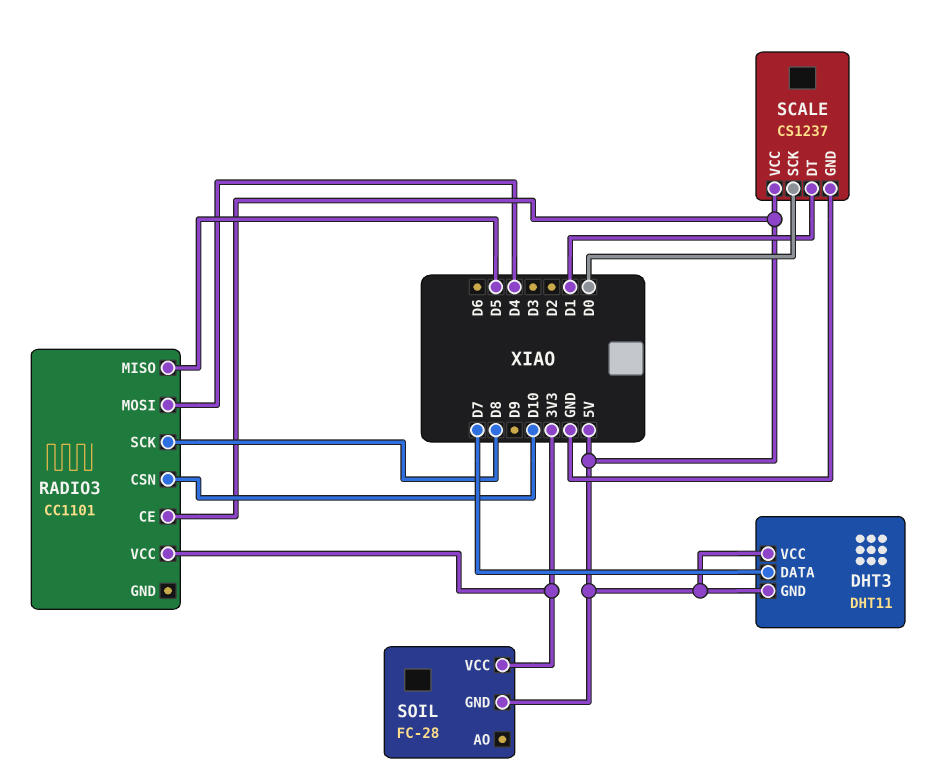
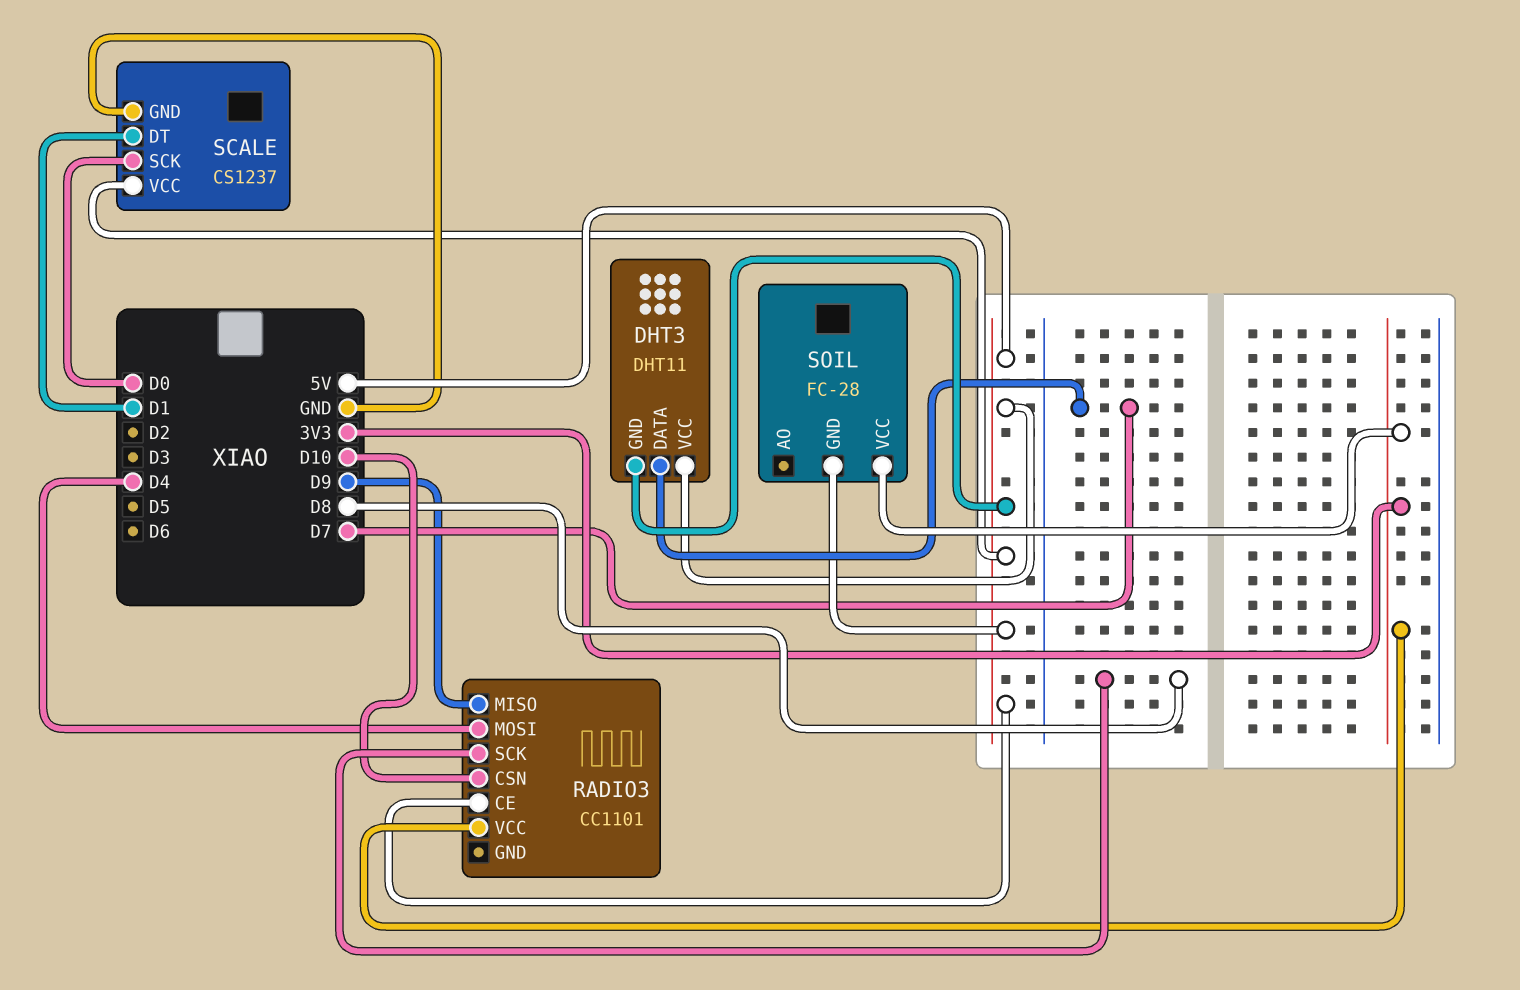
RADIO3 pin MISO: D5 -> D9

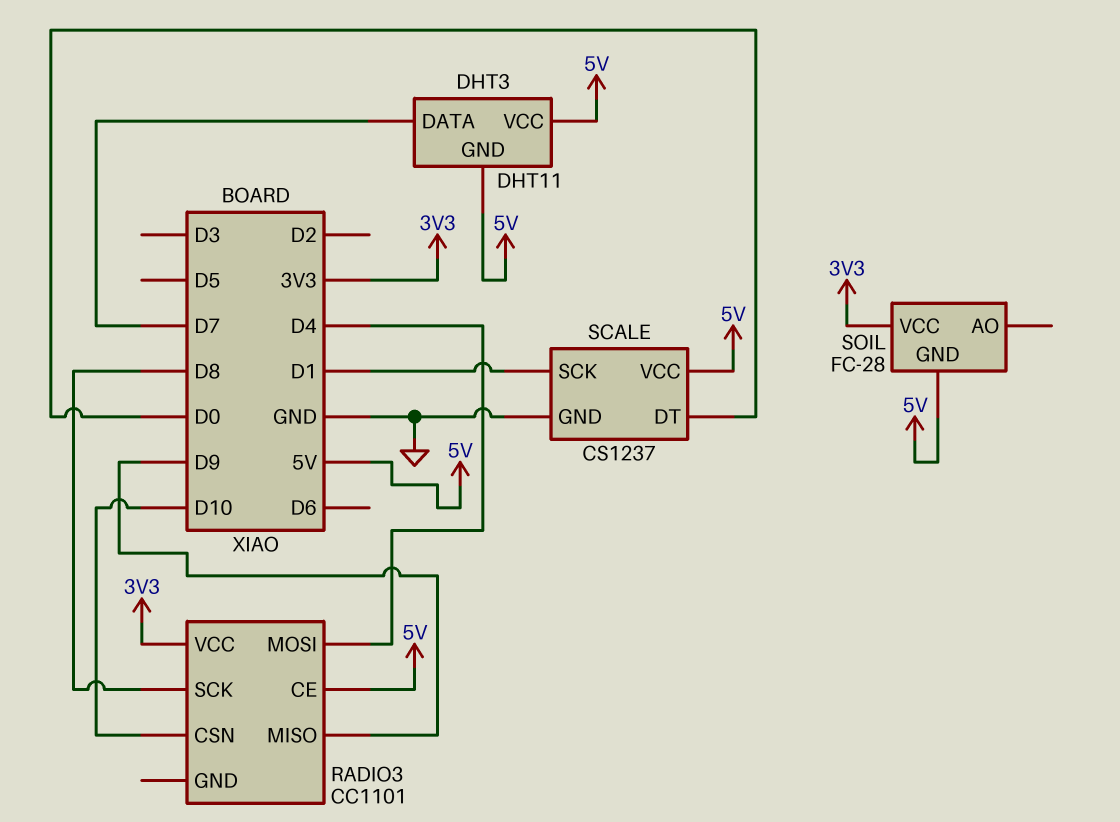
SCALE pin DT: D1 -> D0
SCALE pin SCK: D0 -> D1

